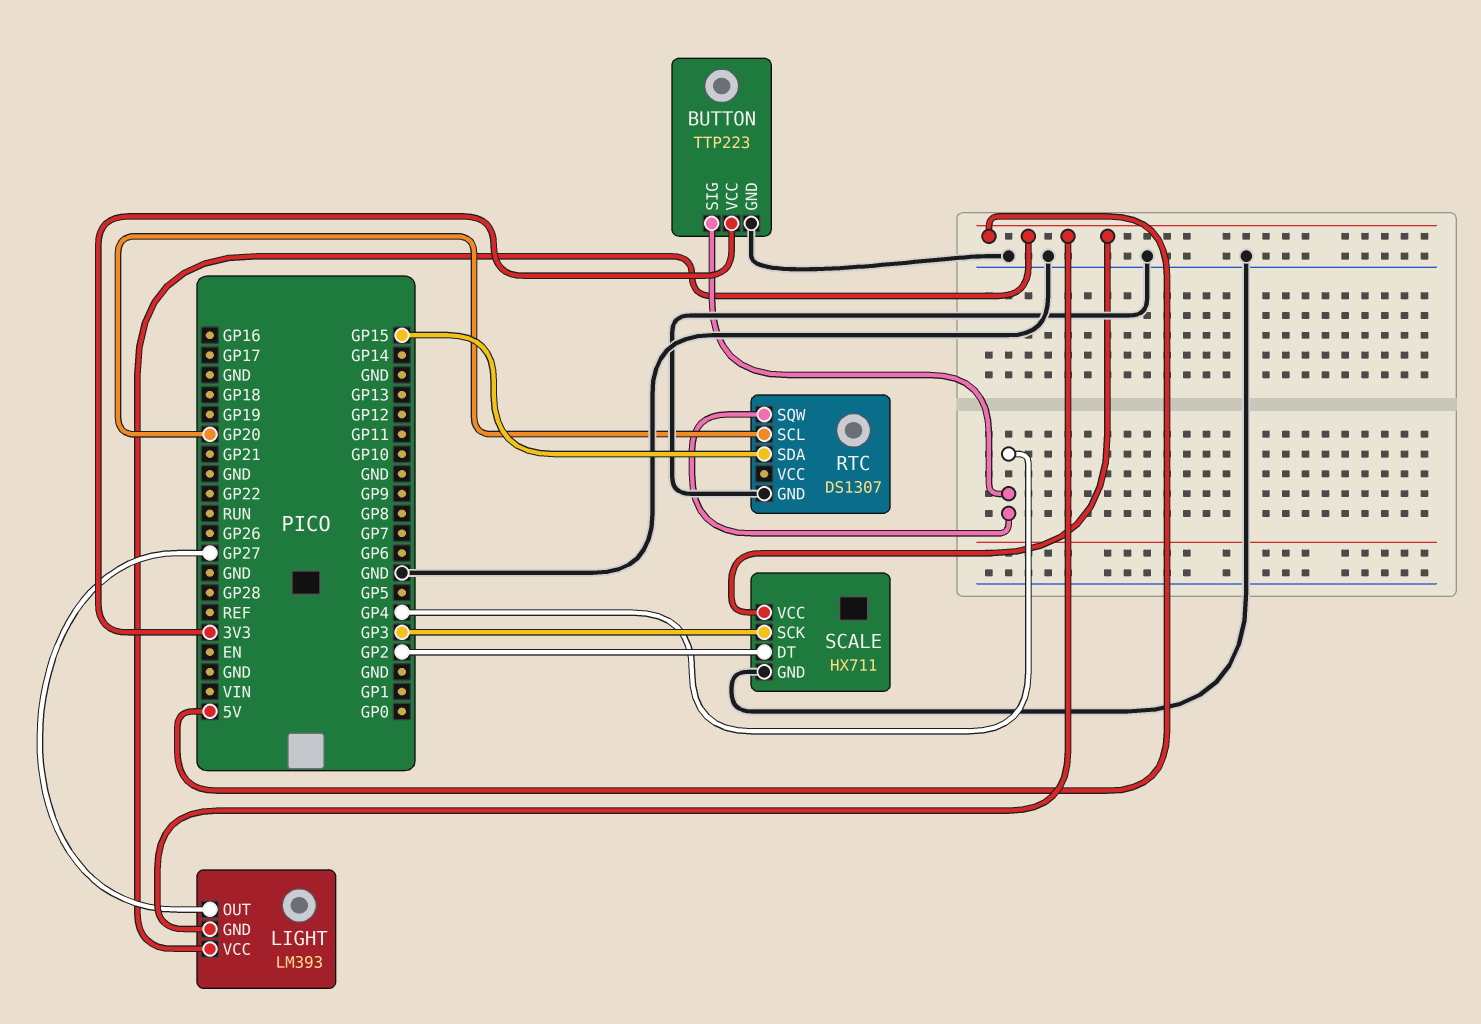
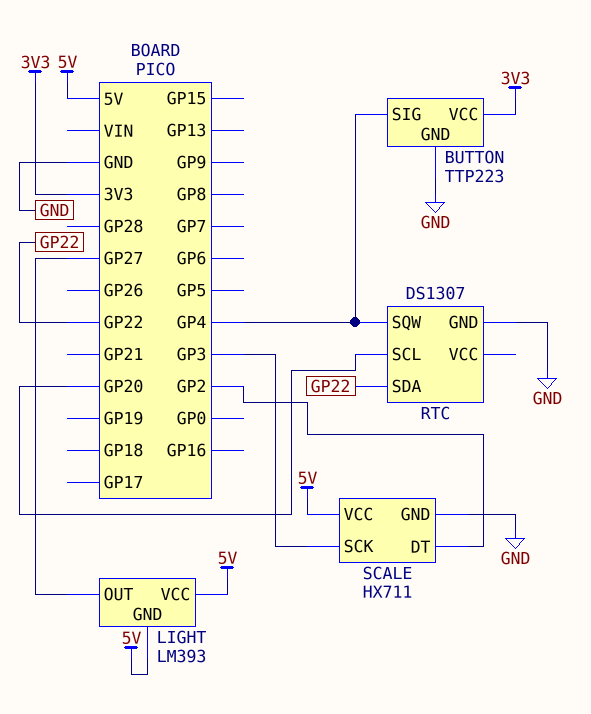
RTC pin SDA: GP15 -> GP22

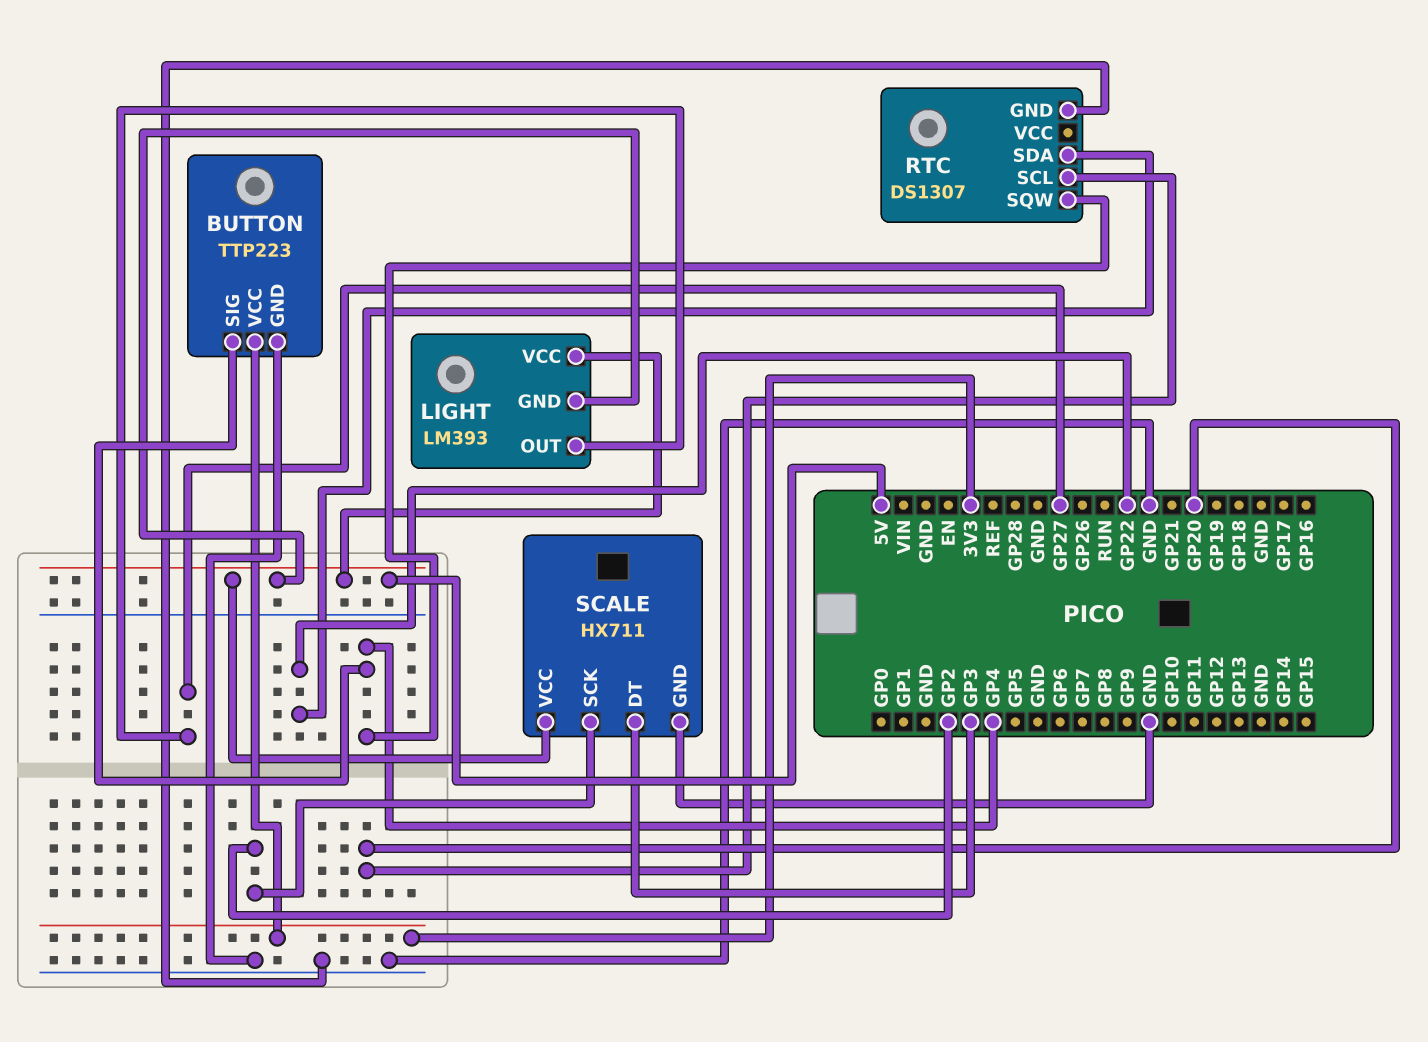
SCALE pin DT: GP2 -> GP3
SCALE pin SCK: GP3 -> GP2

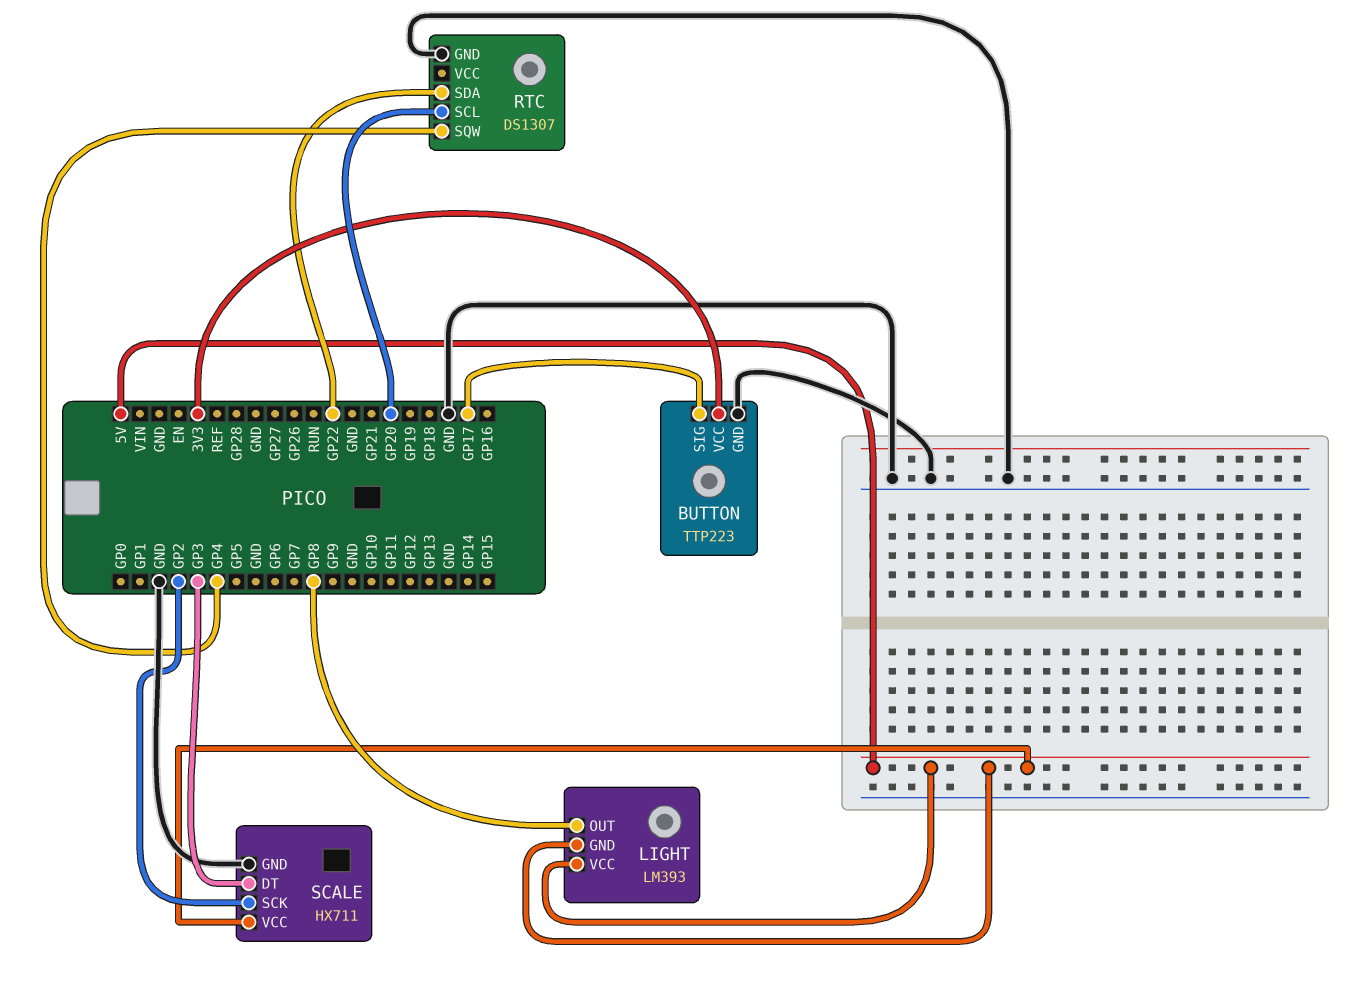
BUTTON pin SIG: GP4 -> GP17
LIGHT pin OUT: GP27 -> GP8

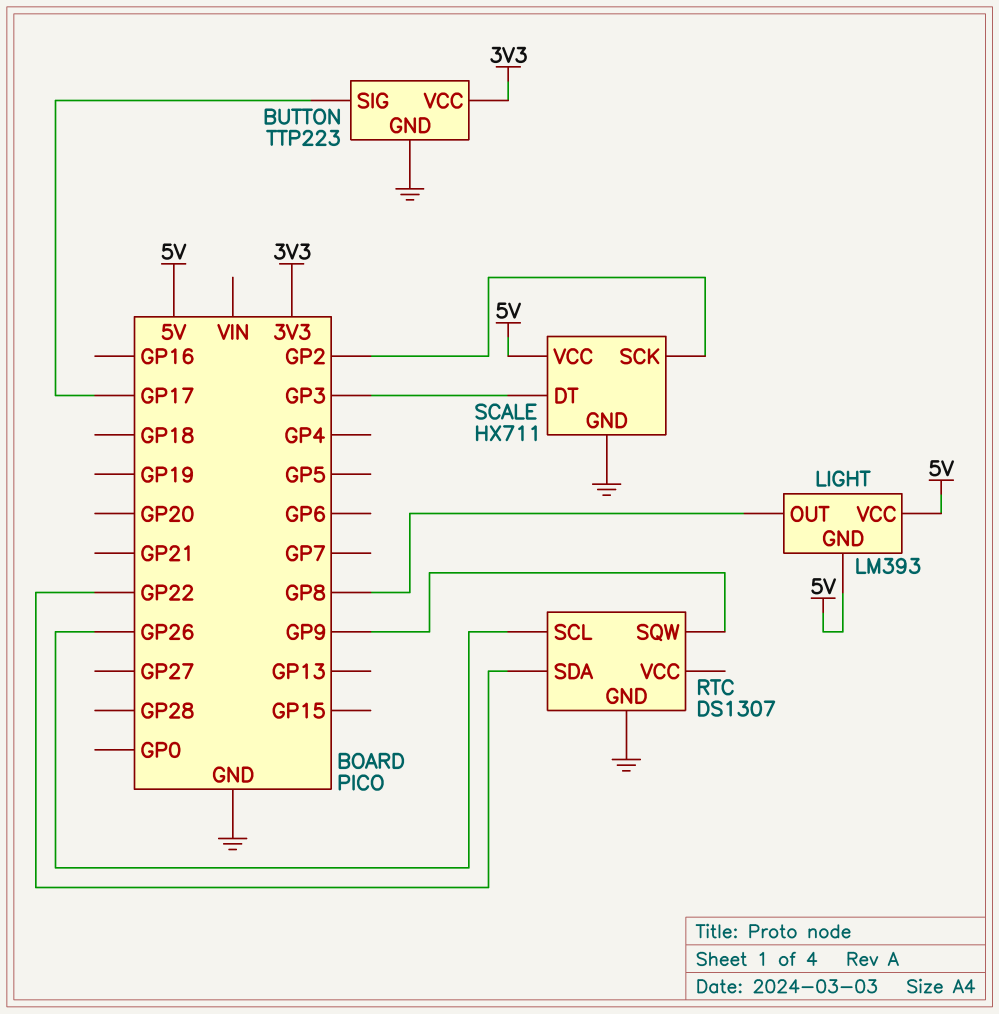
RTC pin SCL: GP20 -> GP26
RTC pin SQW: GP4 -> GP9

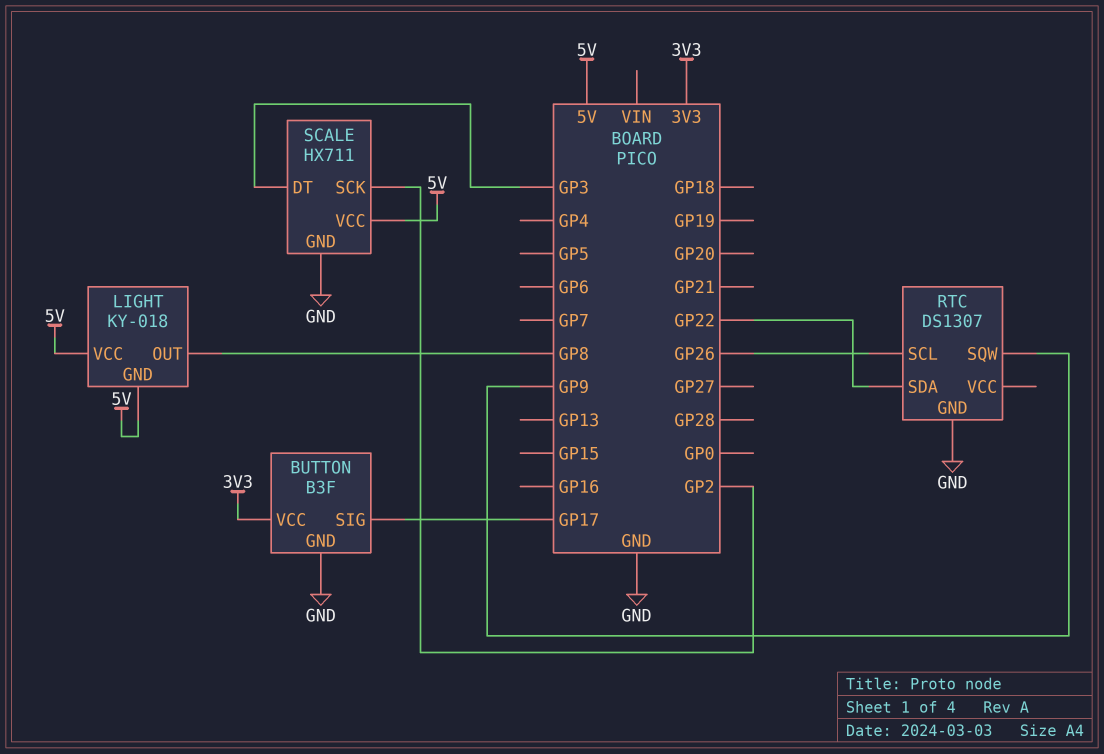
BUTTON: TTP223 -> B3F
LIGHT: LM393 -> KY-018

